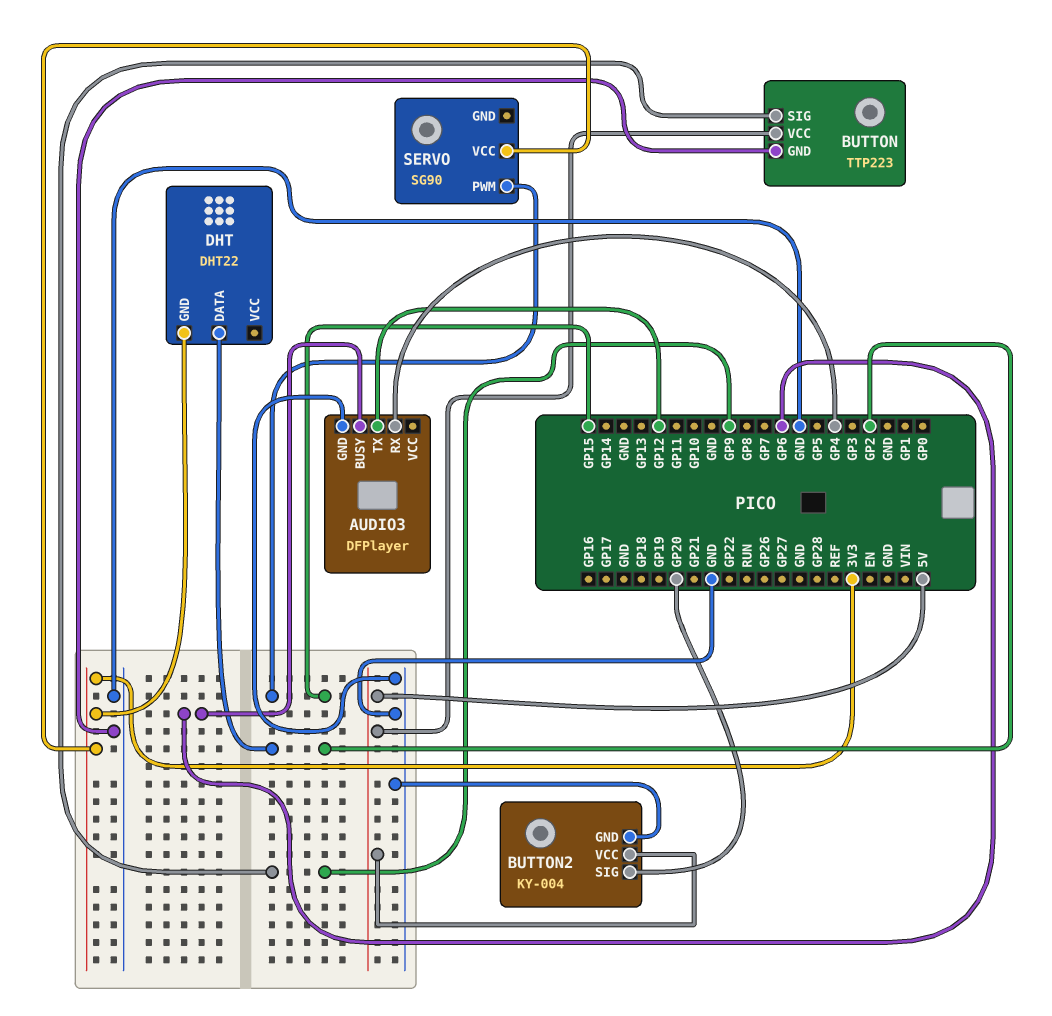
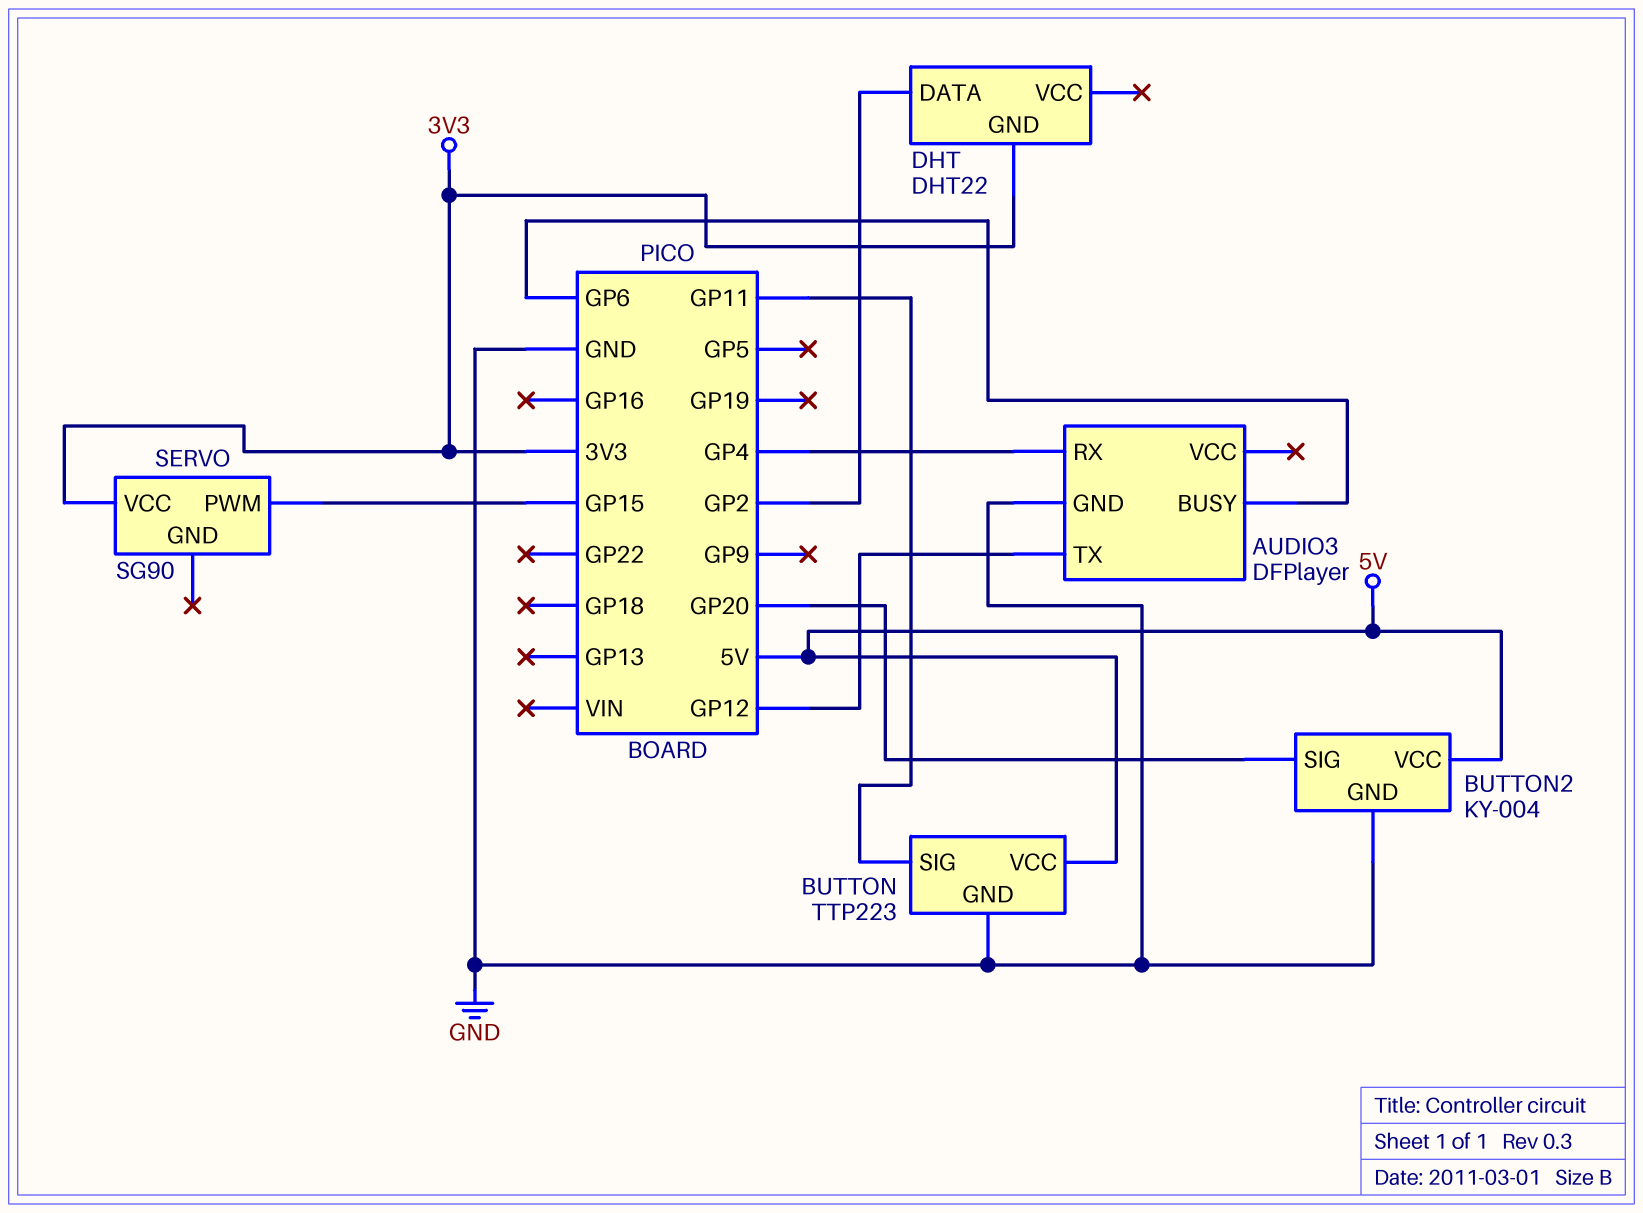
BUTTON pin SIG: GP9 -> GP11

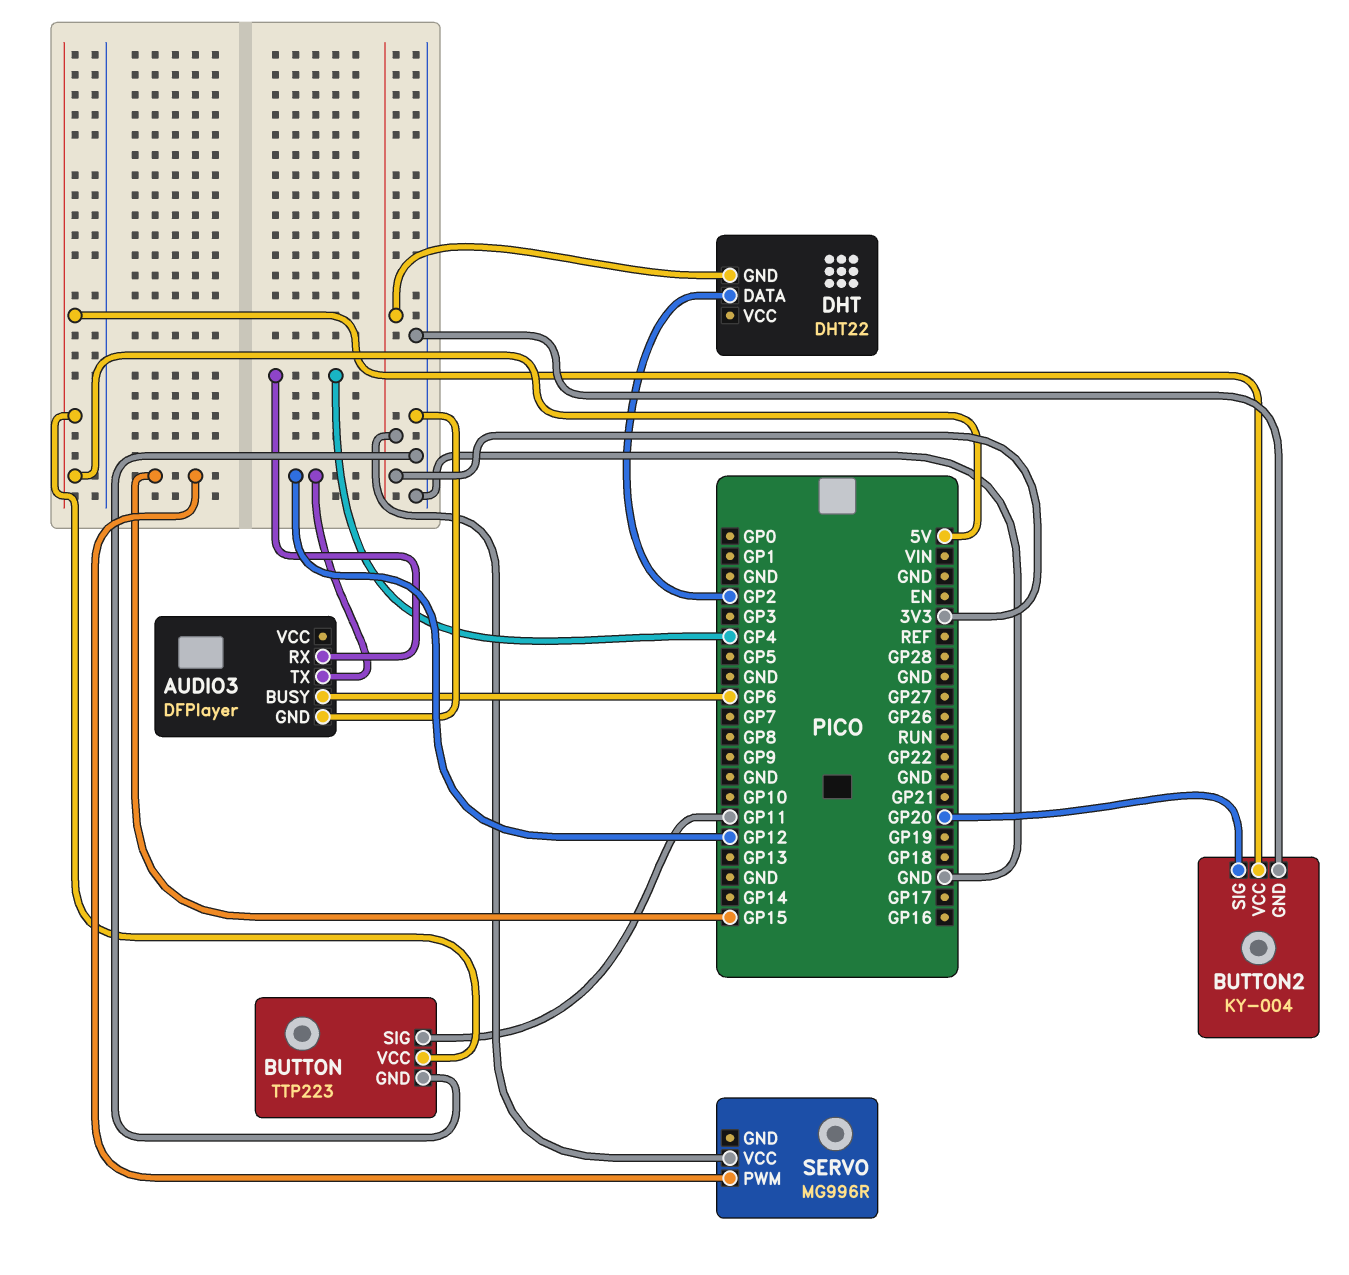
SERVO: SG90 -> MG996R

